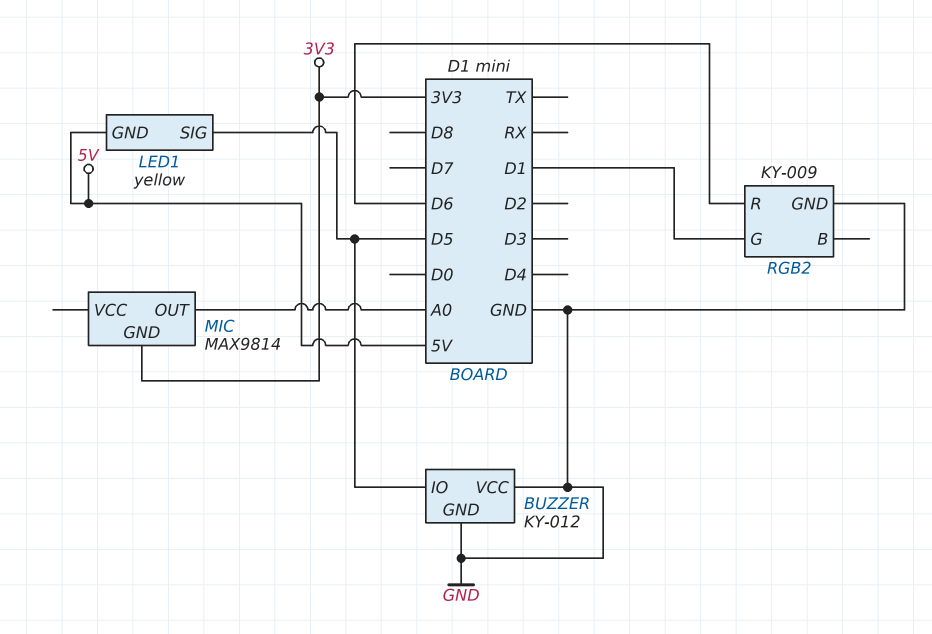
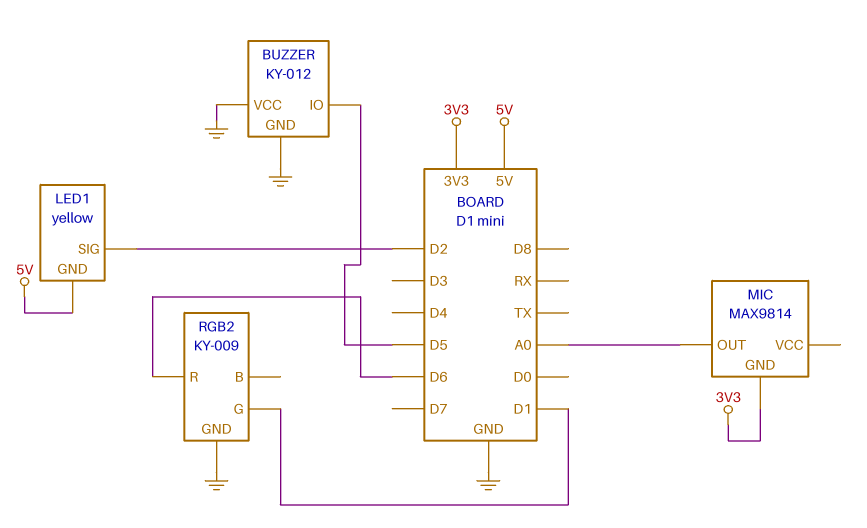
LED1 pin SIG: D5 -> D2

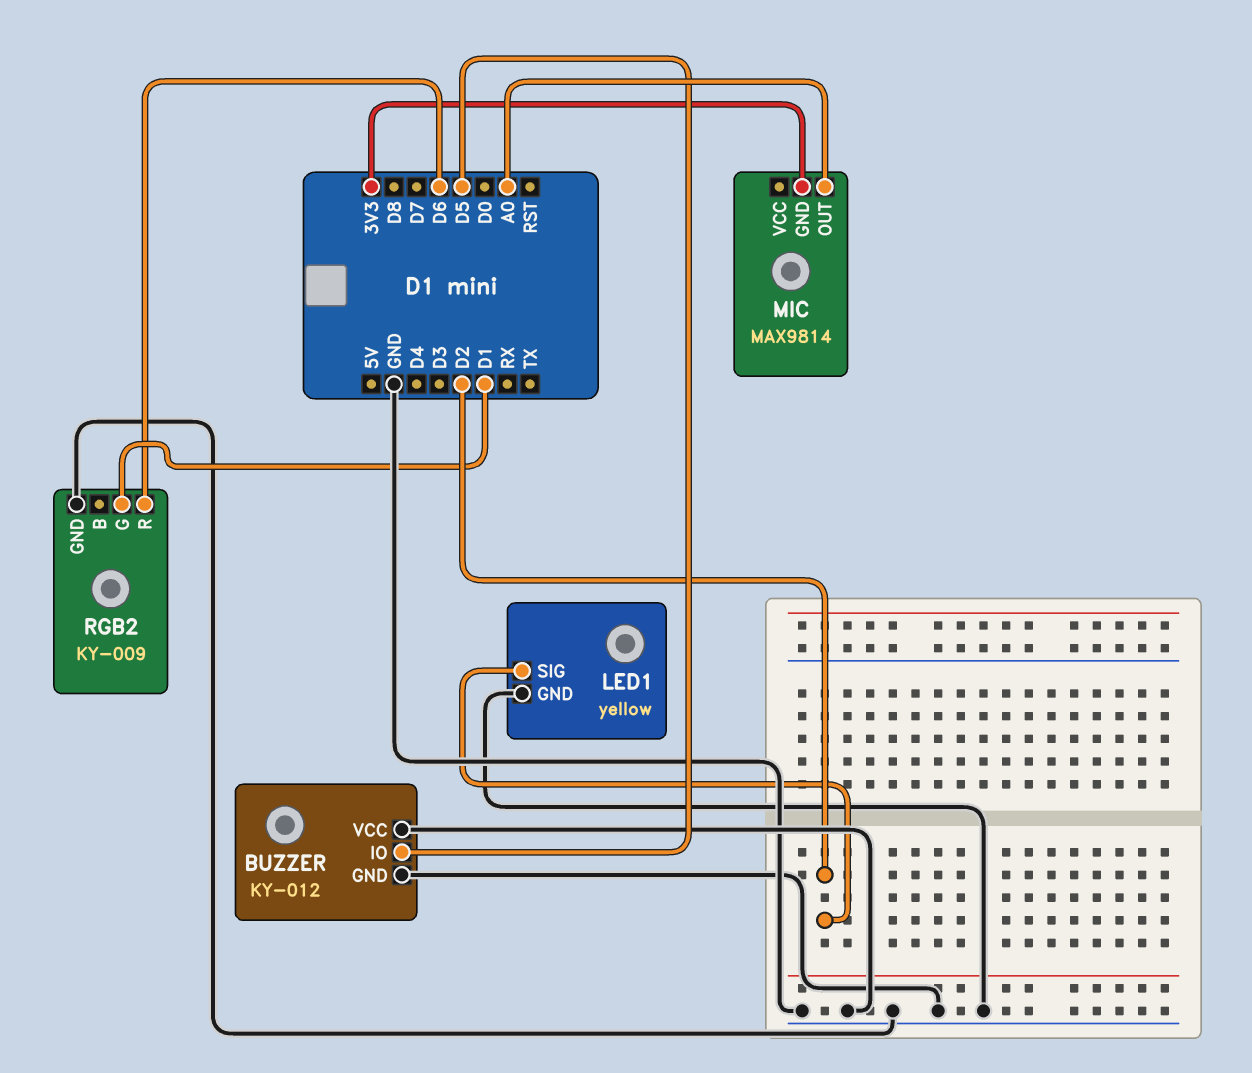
LED1 pin GND: 5V -> GND

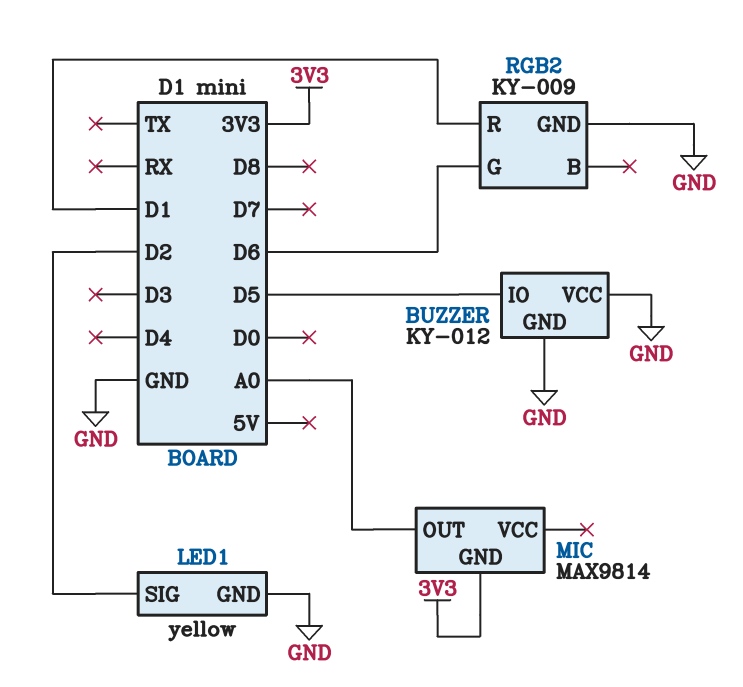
RGB2 pin G: D1 -> D6
RGB2 pin R: D6 -> D1

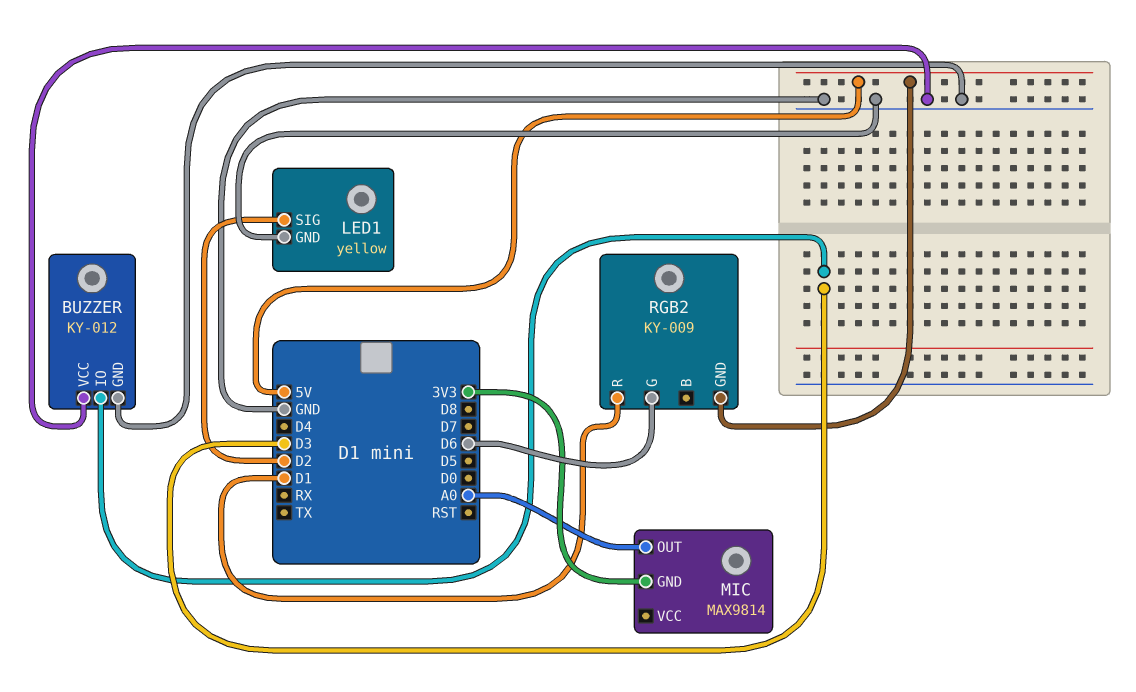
BUZZER pin IO: D5 -> D3
RGB2 pin GND: GND -> 5V

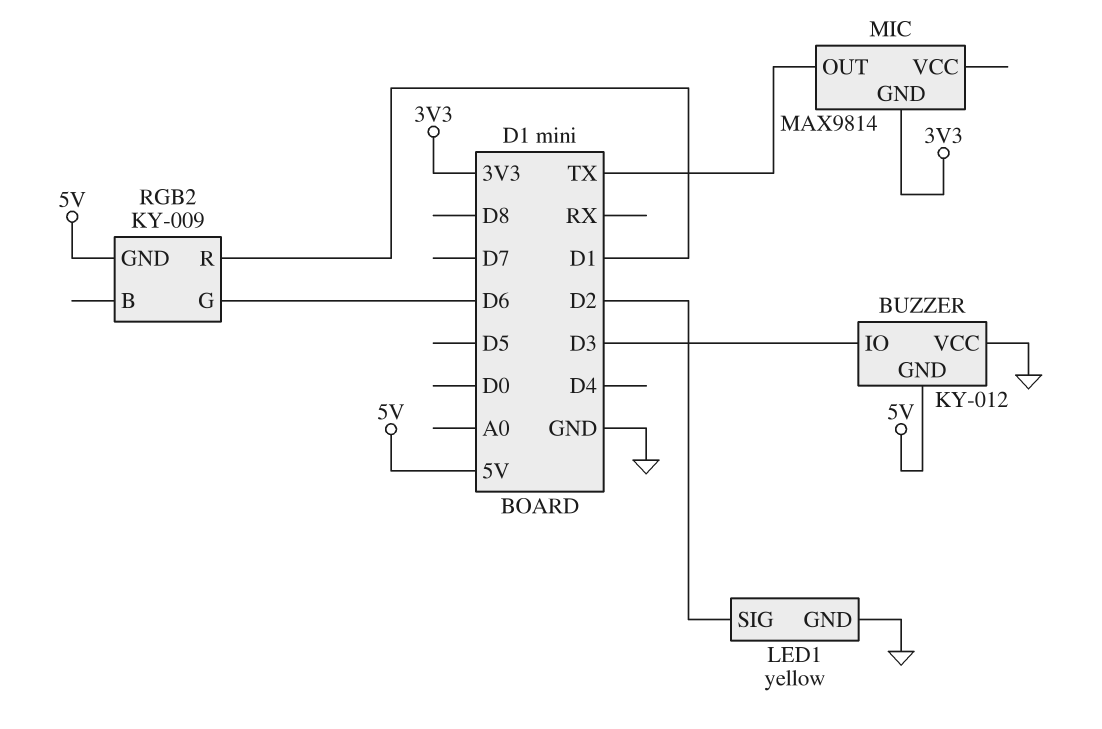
BUZZER pin GND: GND -> 5V
MIC pin OUT: A0 -> TX

